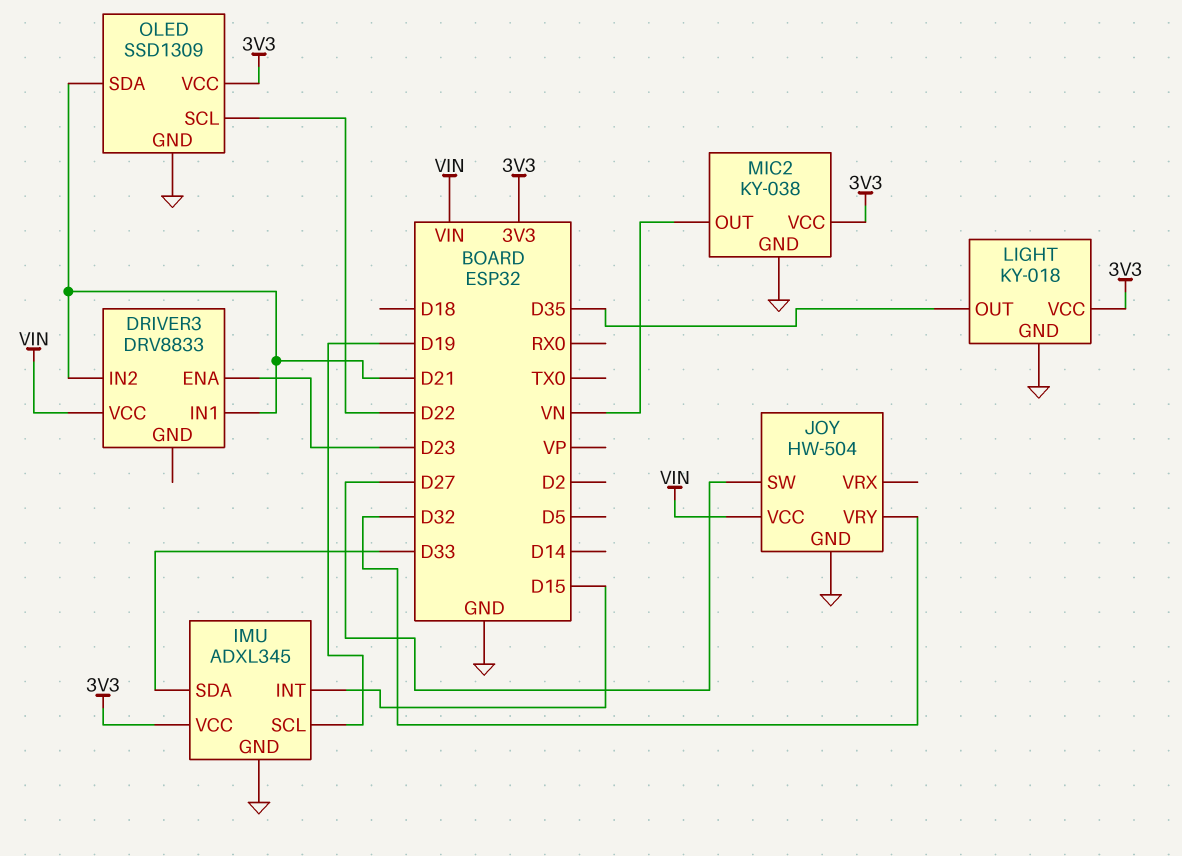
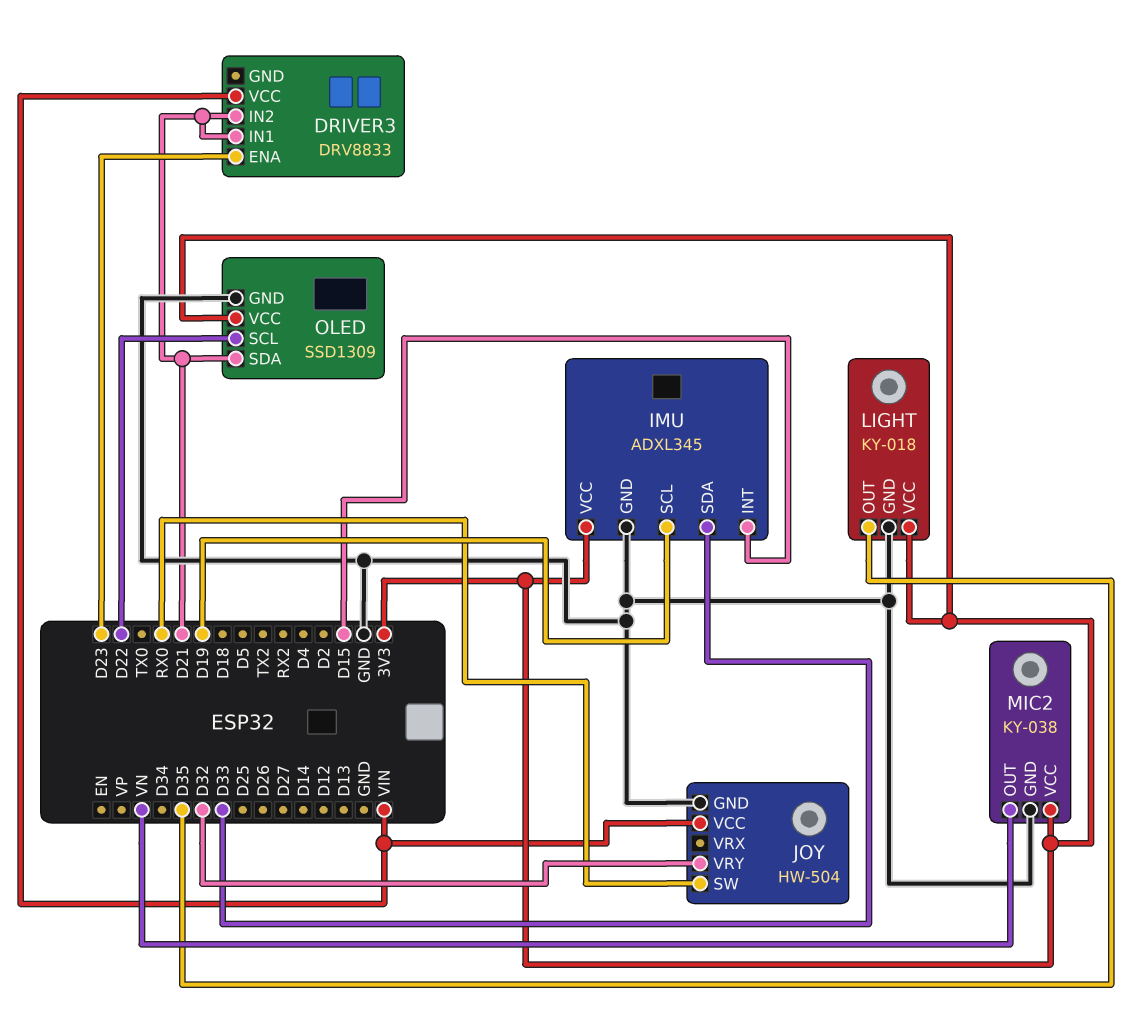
JOY pin SW: D27 -> RX0

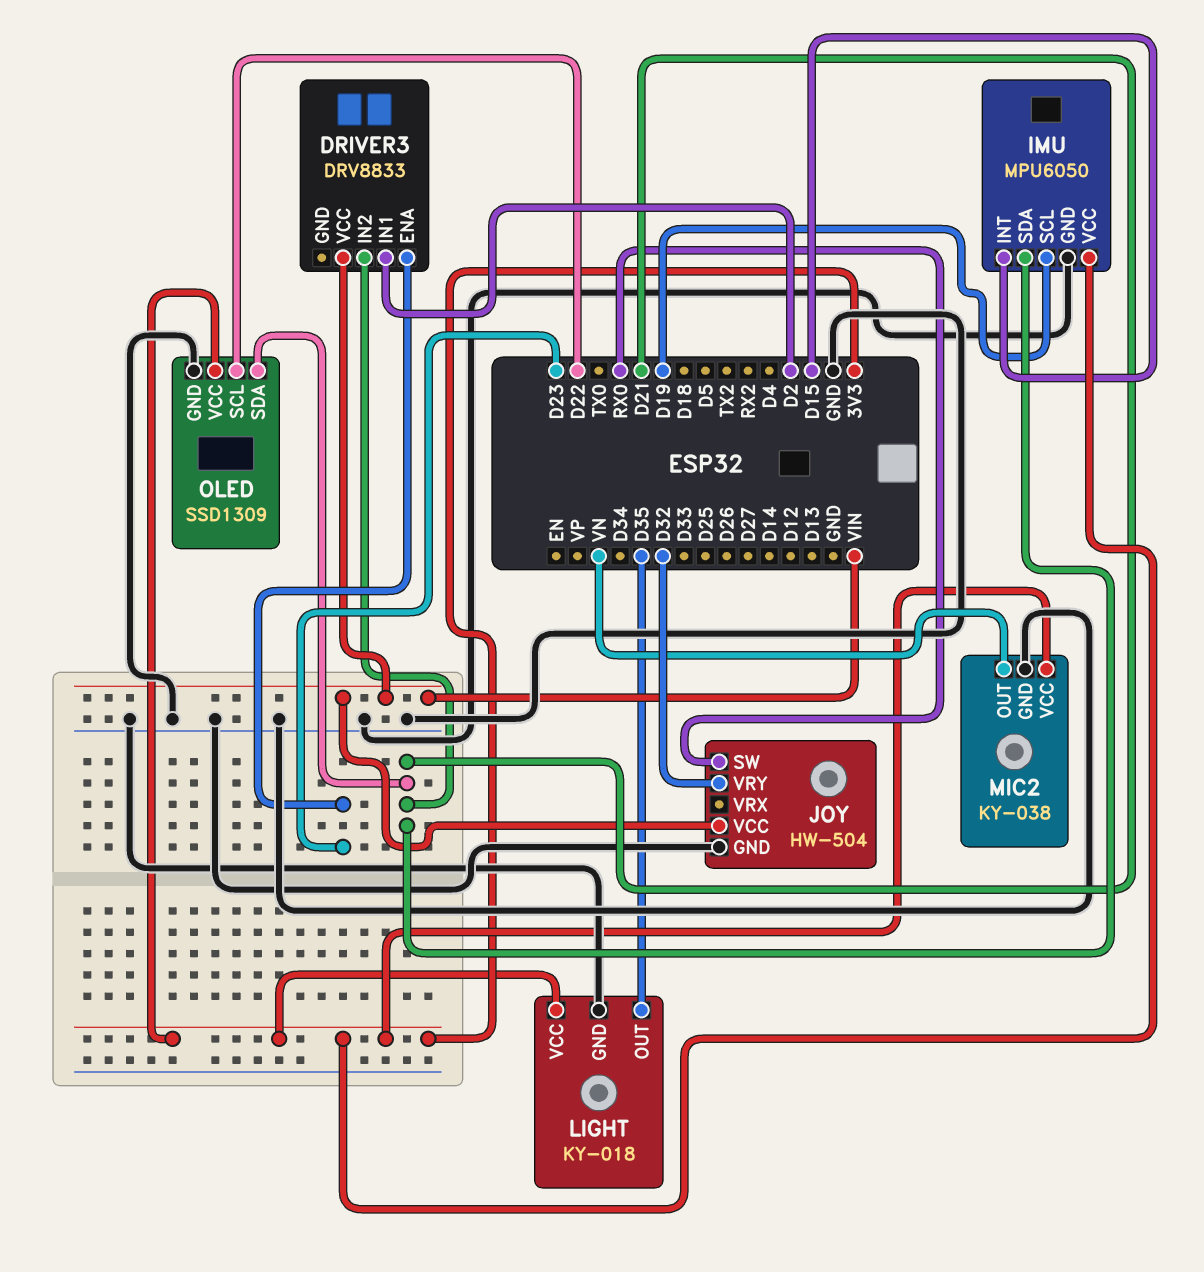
DRIVER3 pin IN1: D21 -> D2
IMU: ADXL345 -> MPU6050
IMU pin SDA: D33 -> D21

